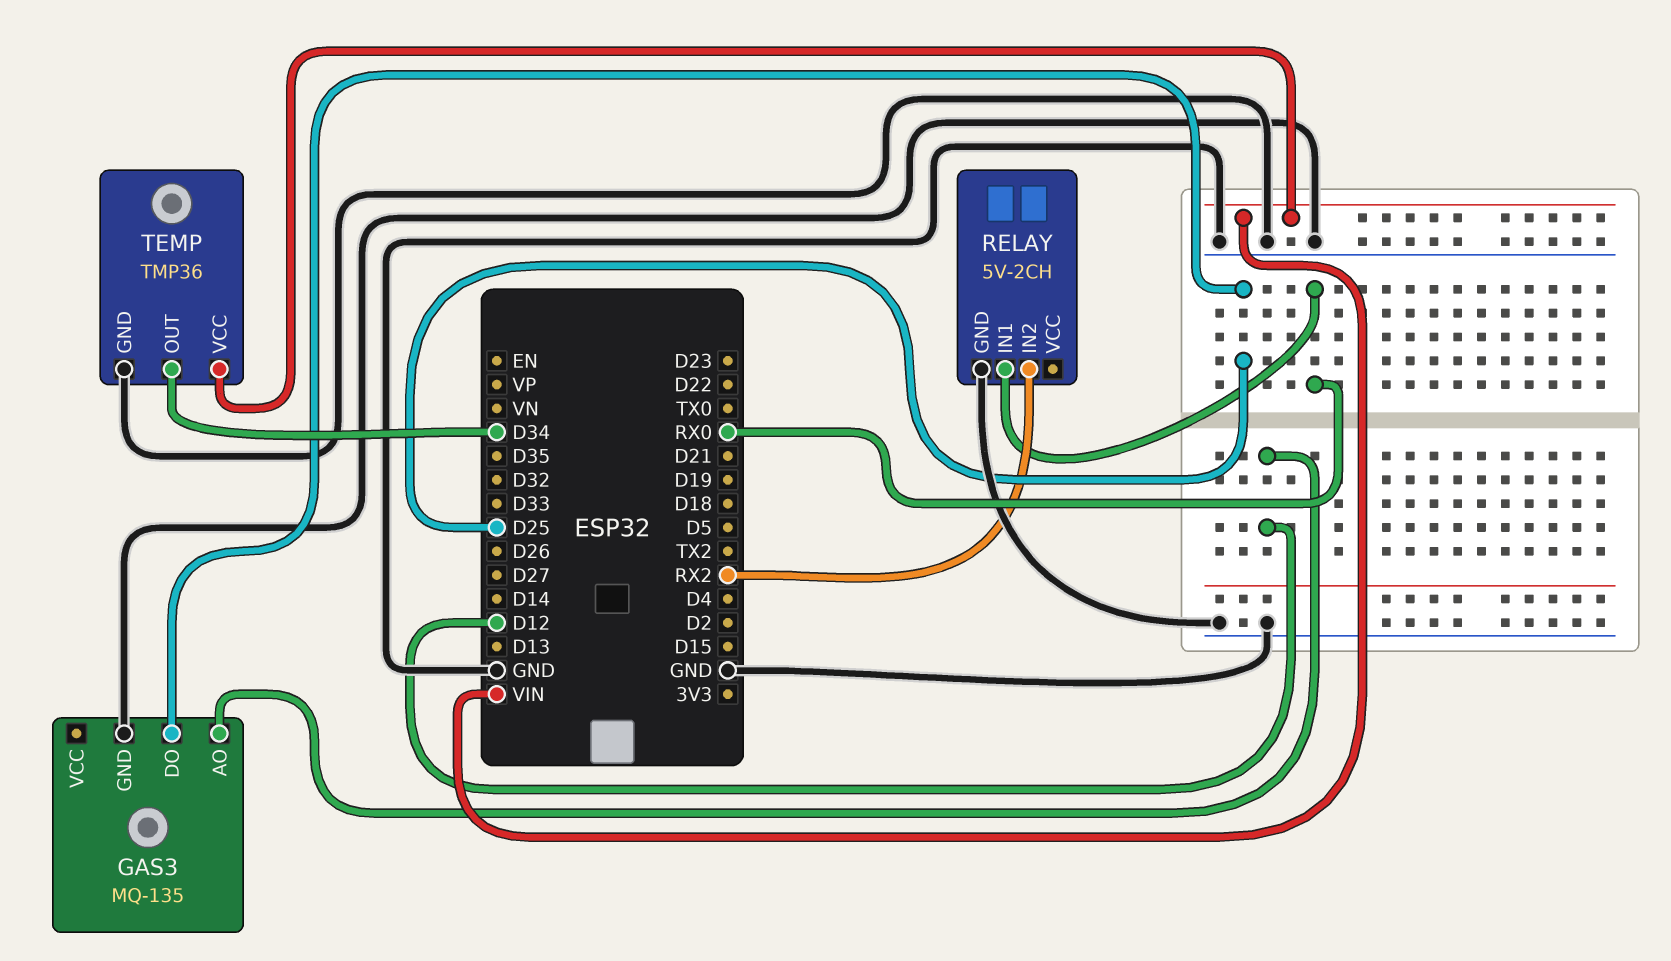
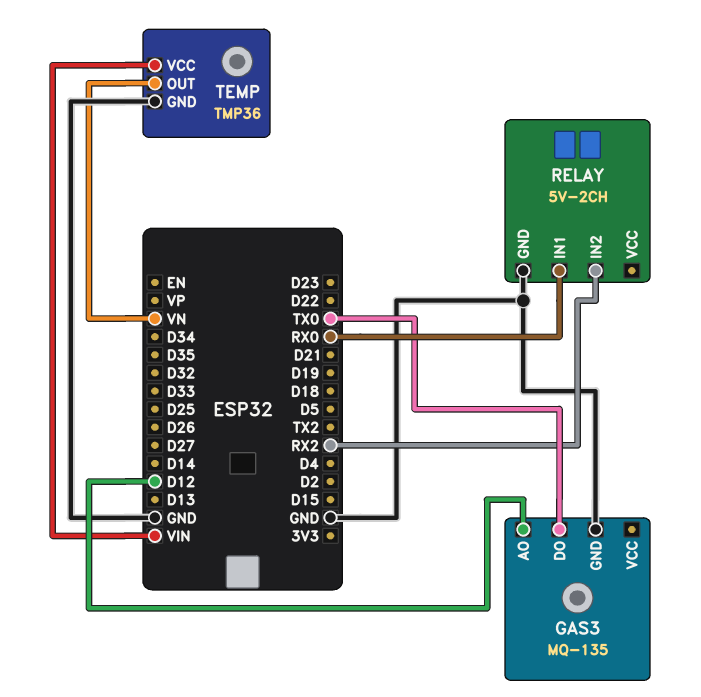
GAS3 pin DO: D25 -> TX0
TEMP pin OUT: D34 -> VN

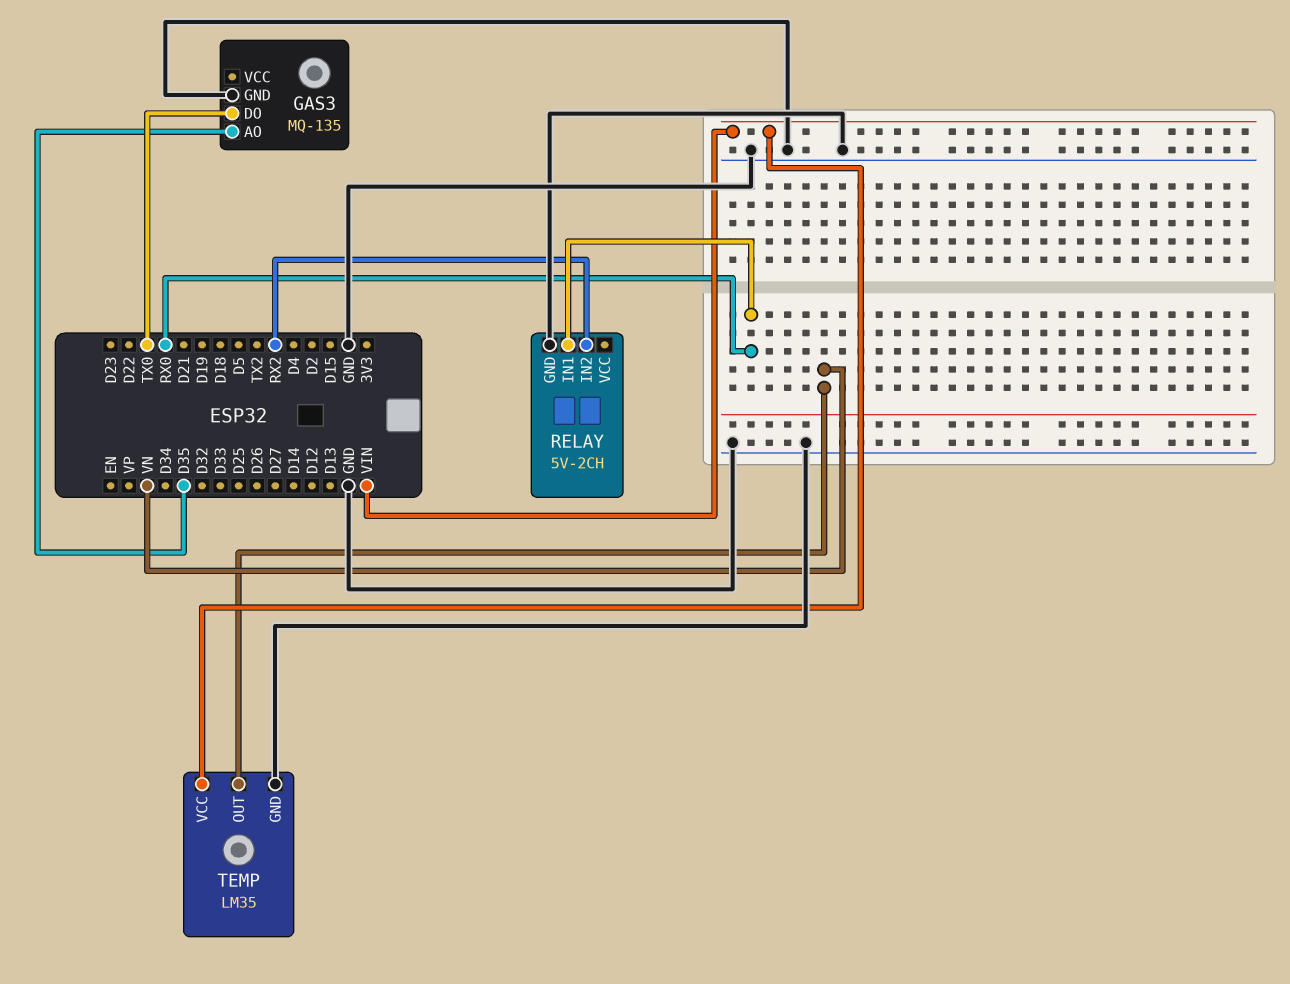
GAS3 pin AO: D12 -> D35
TEMP: TMP36 -> LM35

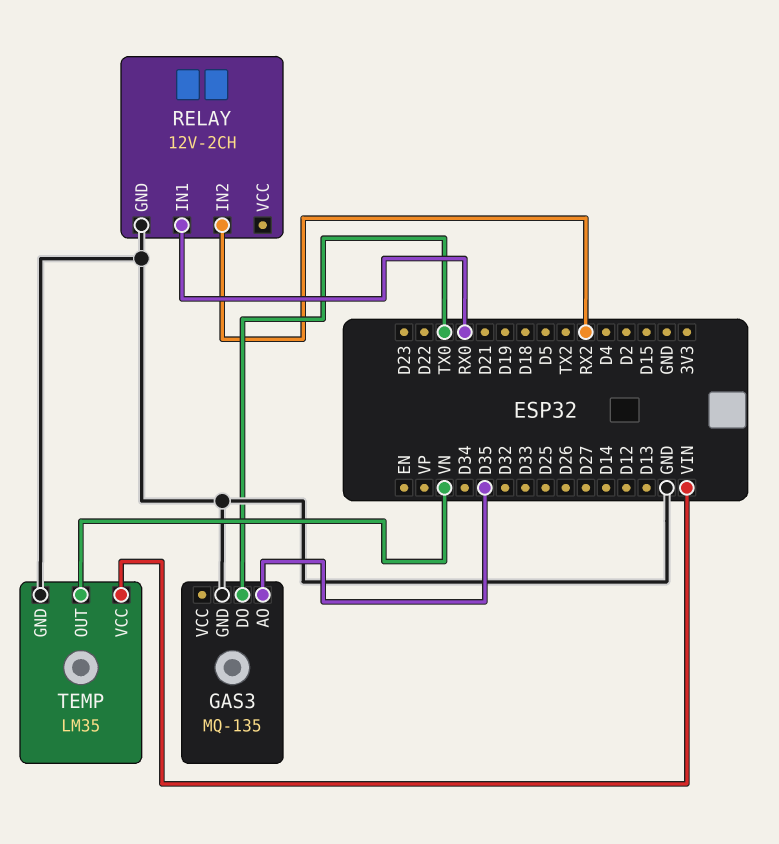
RELAY: 5V-2CH -> 12V-2CH

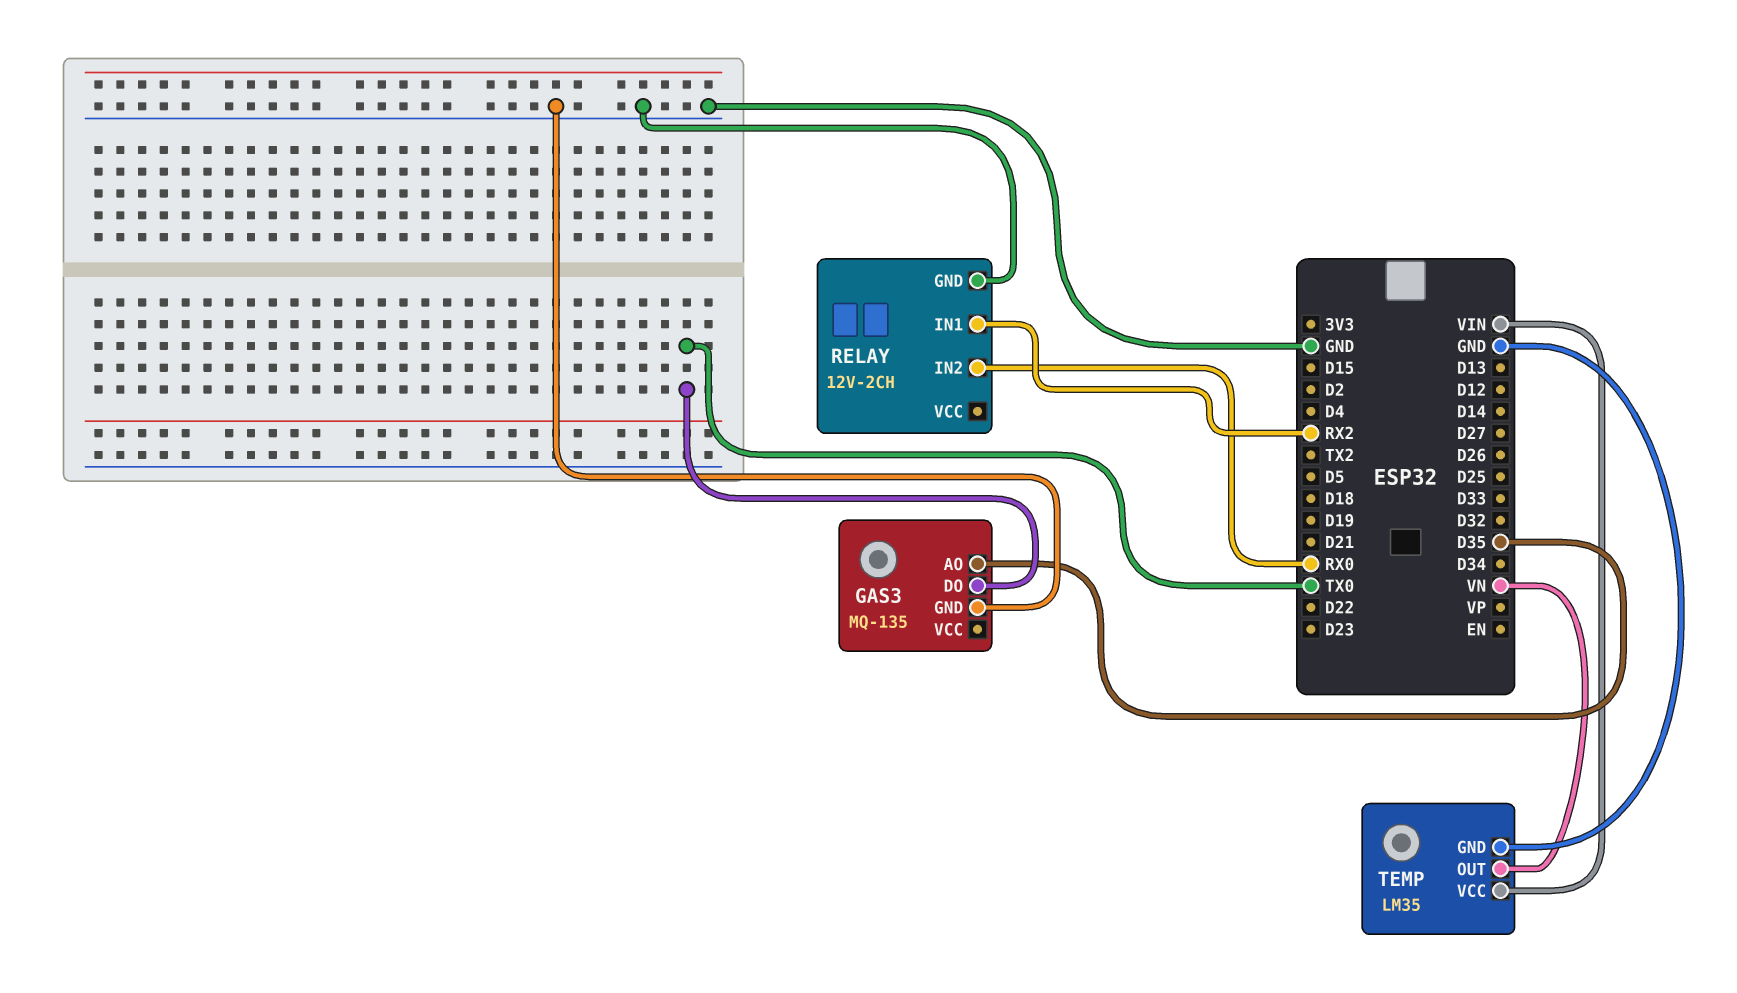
RELAY pin IN1: RX0 -> RX2
RELAY pin IN2: RX2 -> RX0

